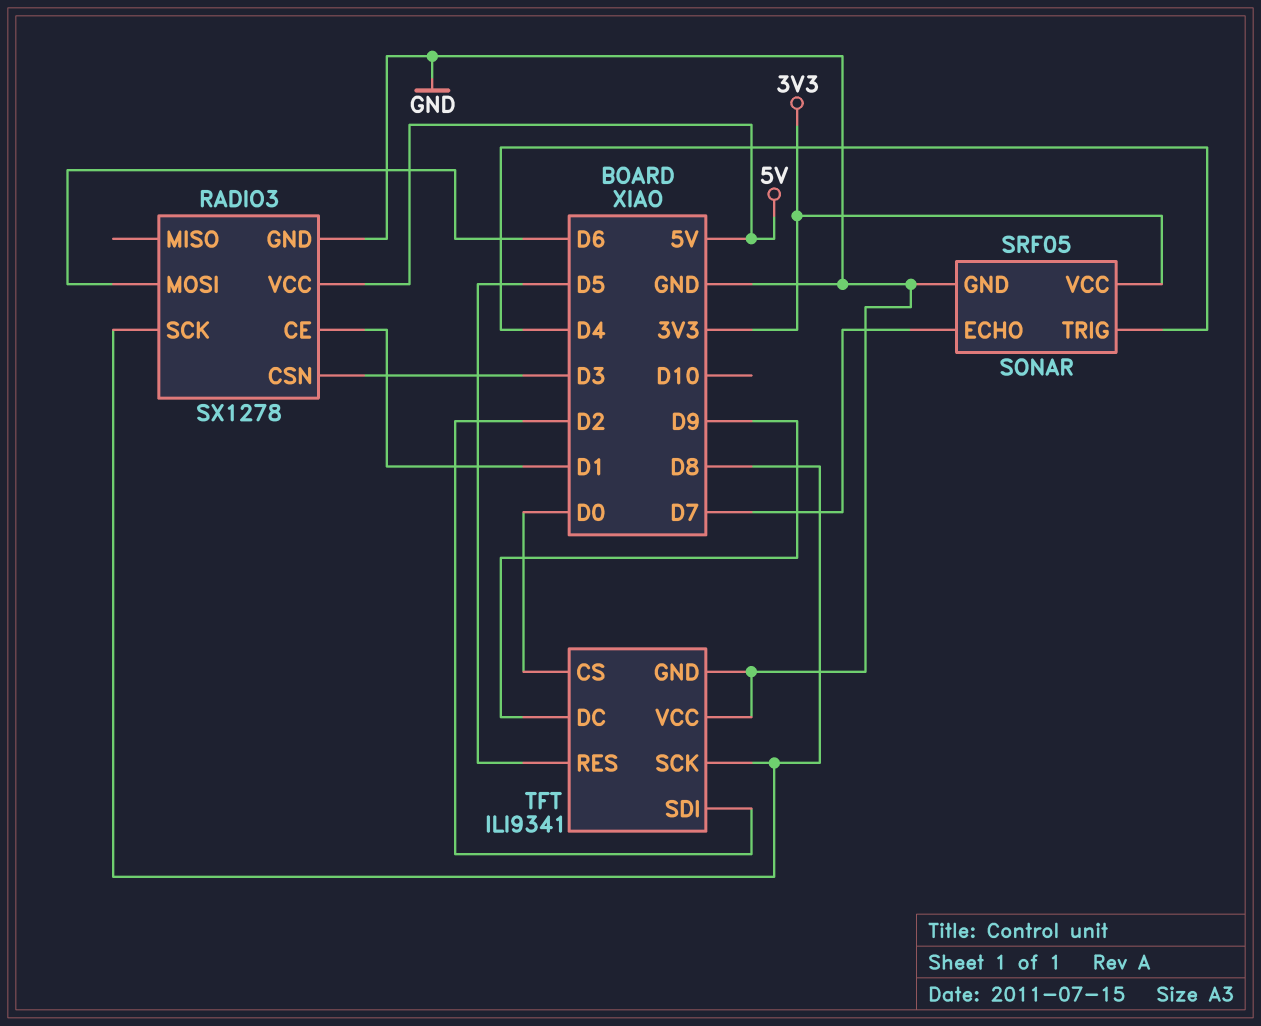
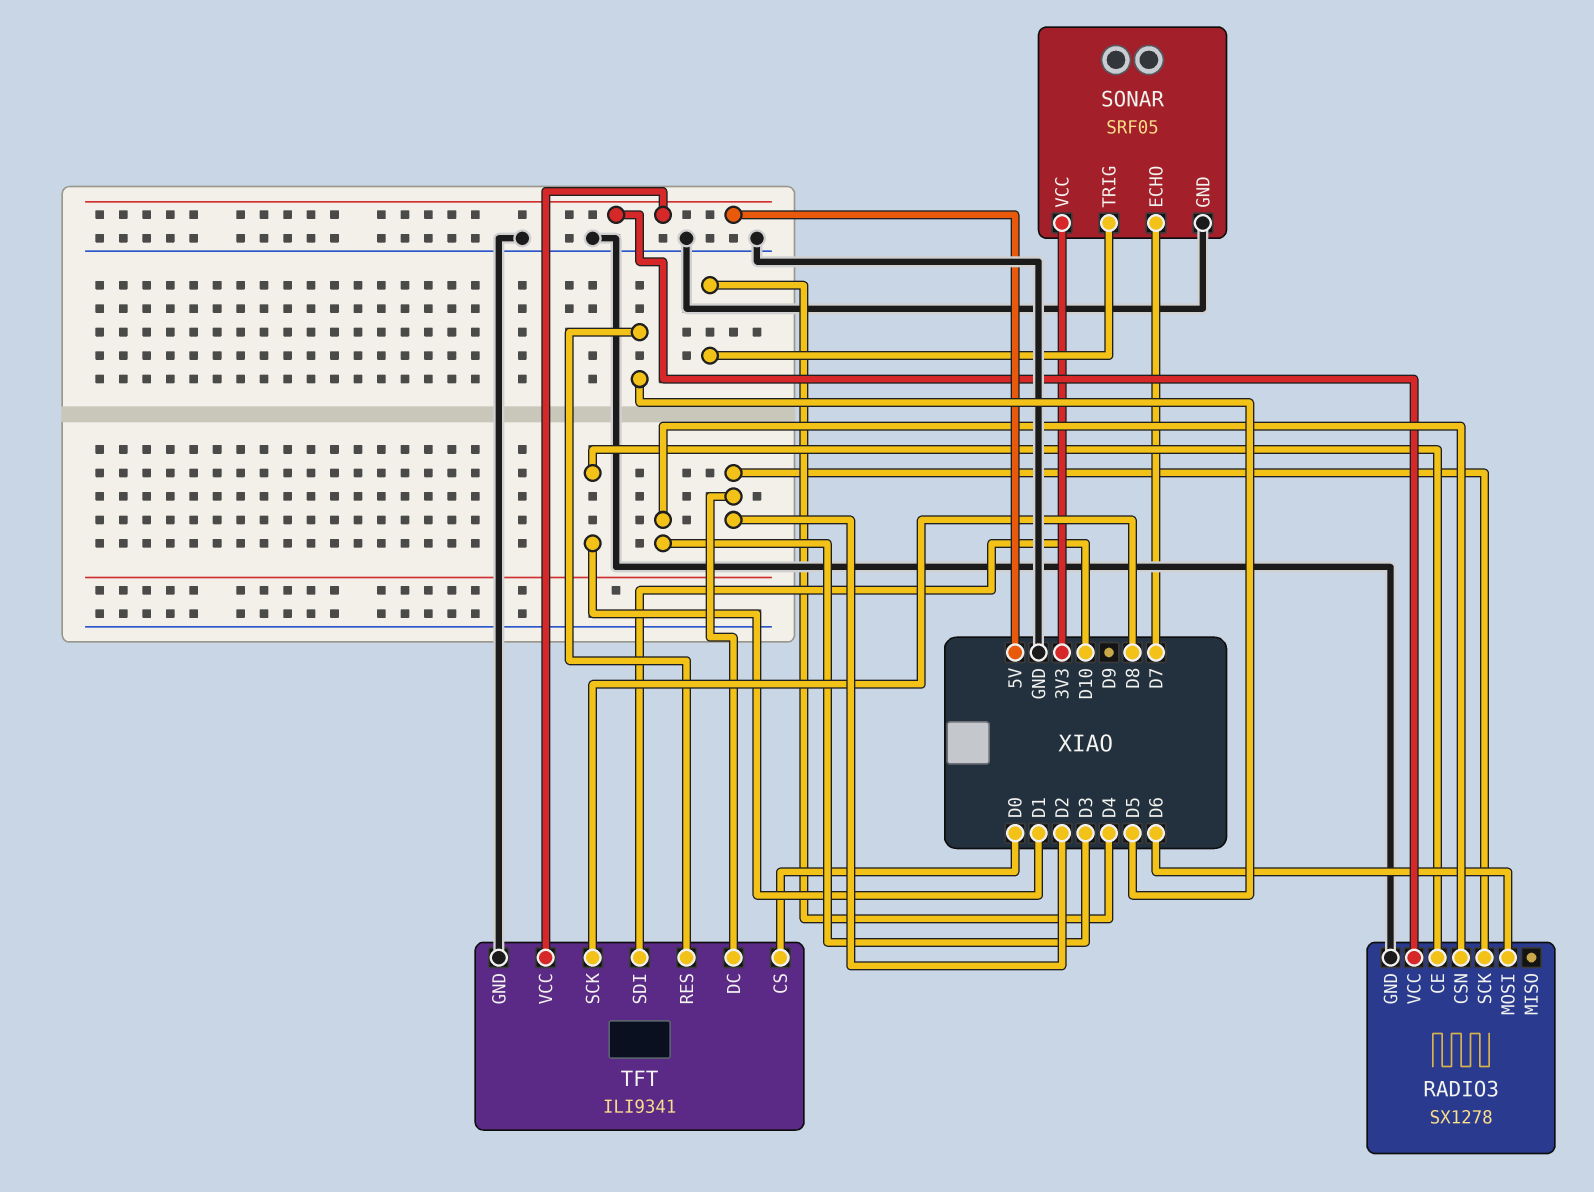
RADIO3 pin SCK: D8 -> D2
TFT pin DC: D9 -> D2
TFT pin SDI: D2 -> D10
TFT pin VCC: GND -> 5V

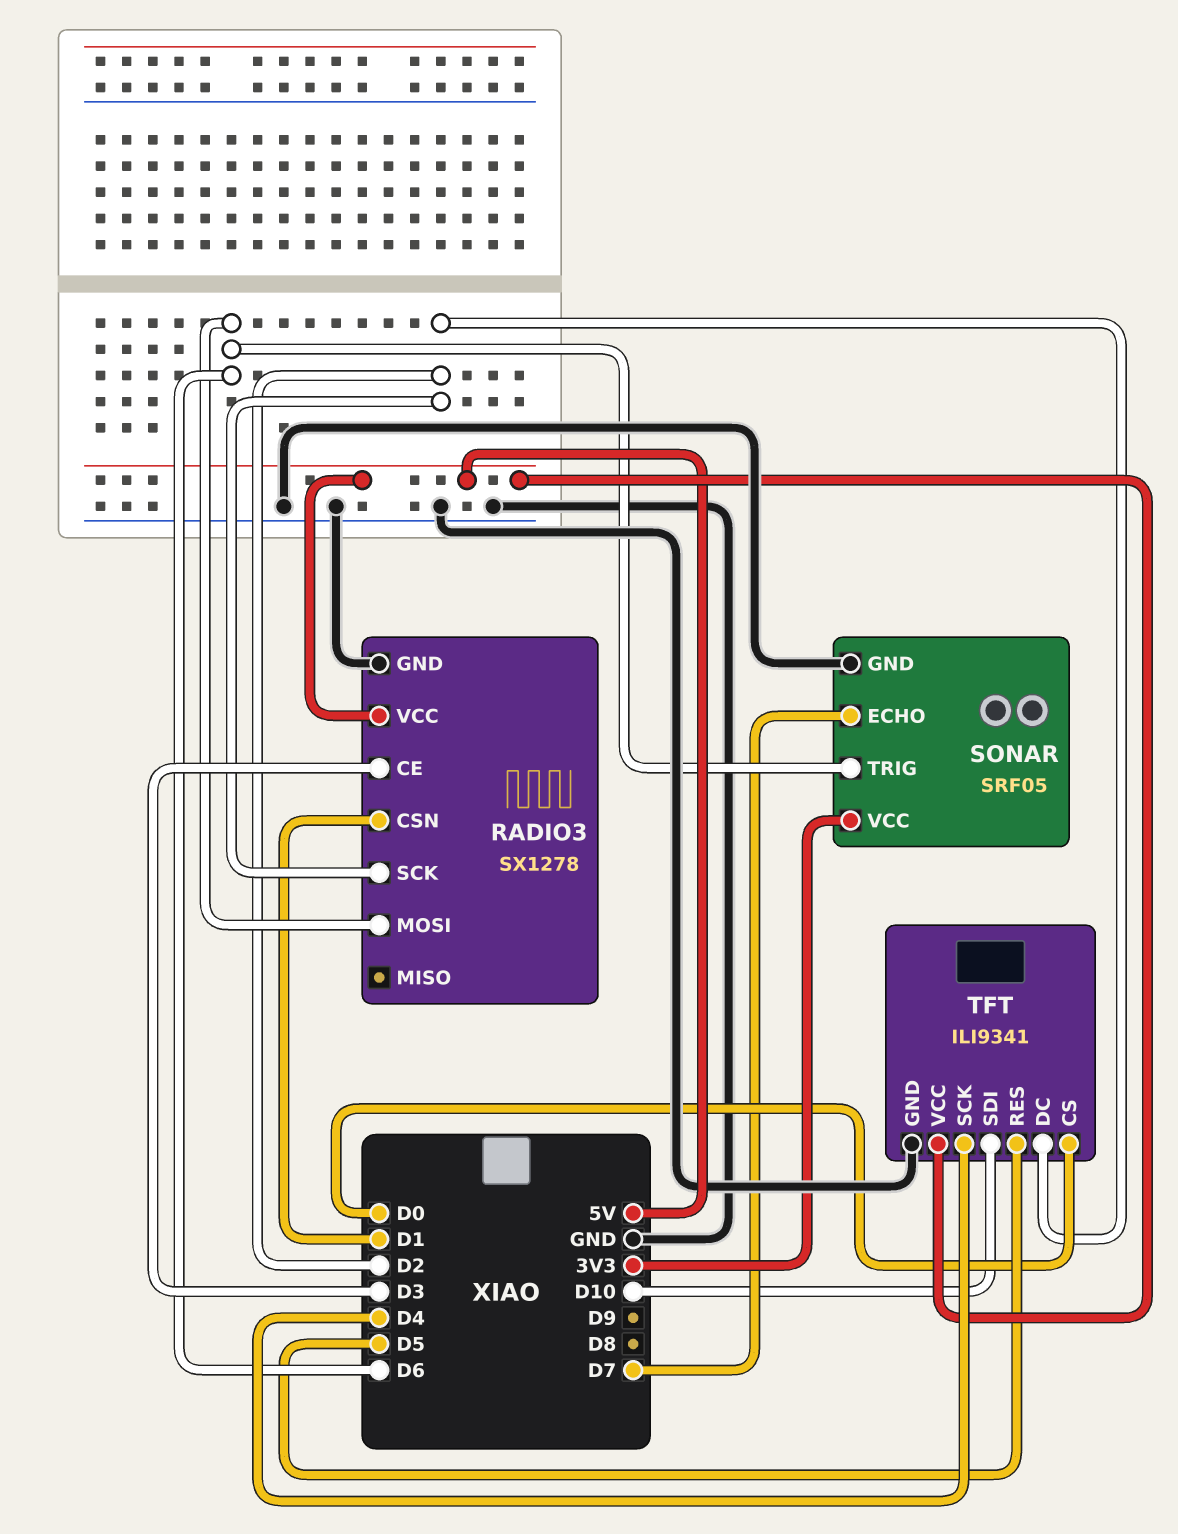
RADIO3 pin CE: D1 -> D3
RADIO3 pin CSN: D3 -> D1
SONAR pin TRIG: D4 -> D6
TFT pin SCK: D8 -> D4

